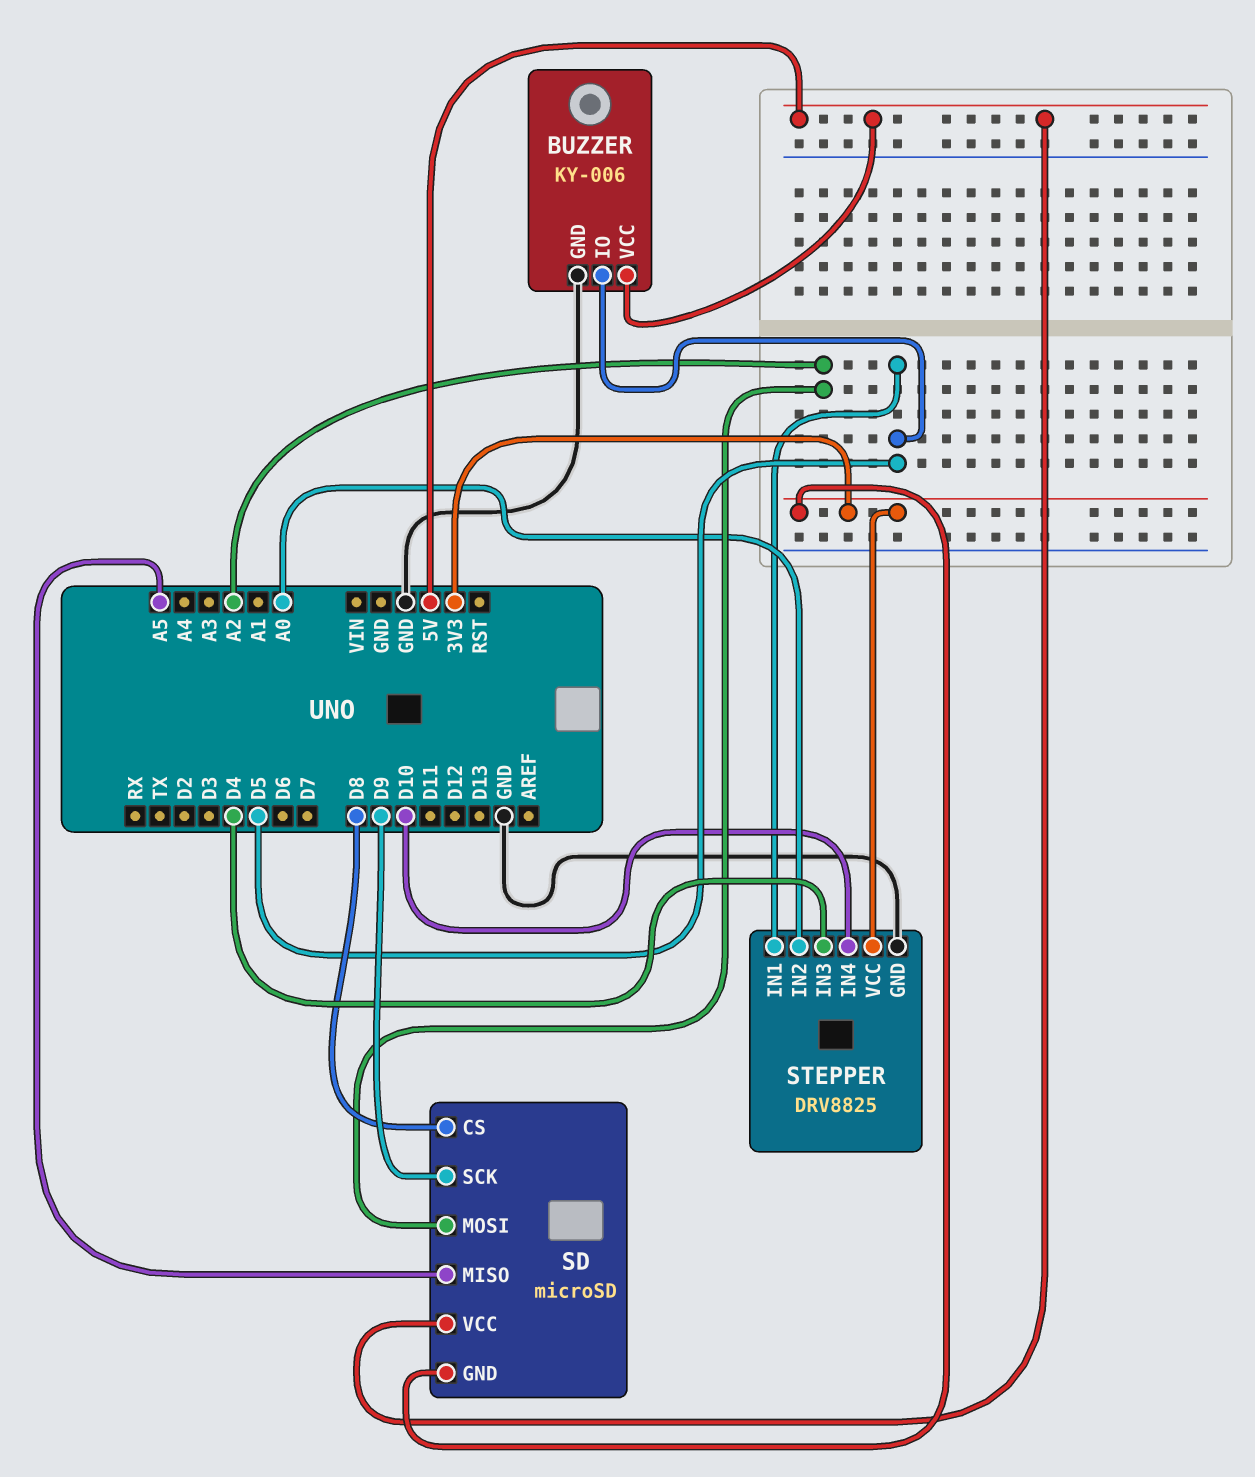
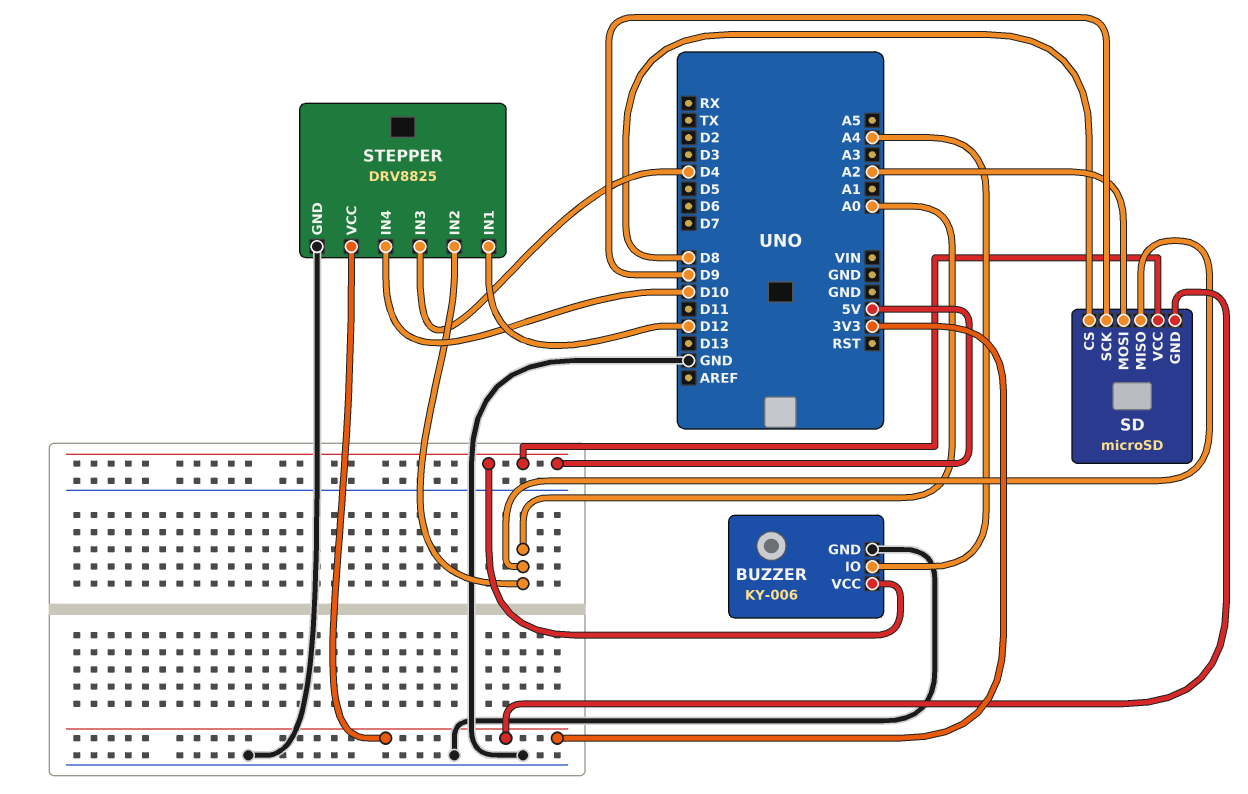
BUZZER pin IO: D5 -> A4
SD pin MISO: A5 -> A0
STEPPER pin IN1: D5 -> D12

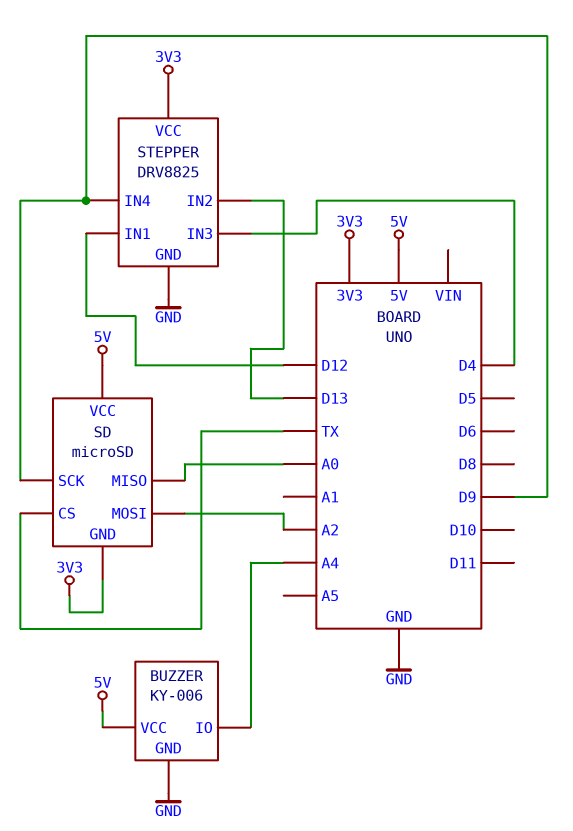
SD pin CS: D8 -> TX
STEPPER pin IN2: A0 -> D13
STEPPER pin IN4: D10 -> D9

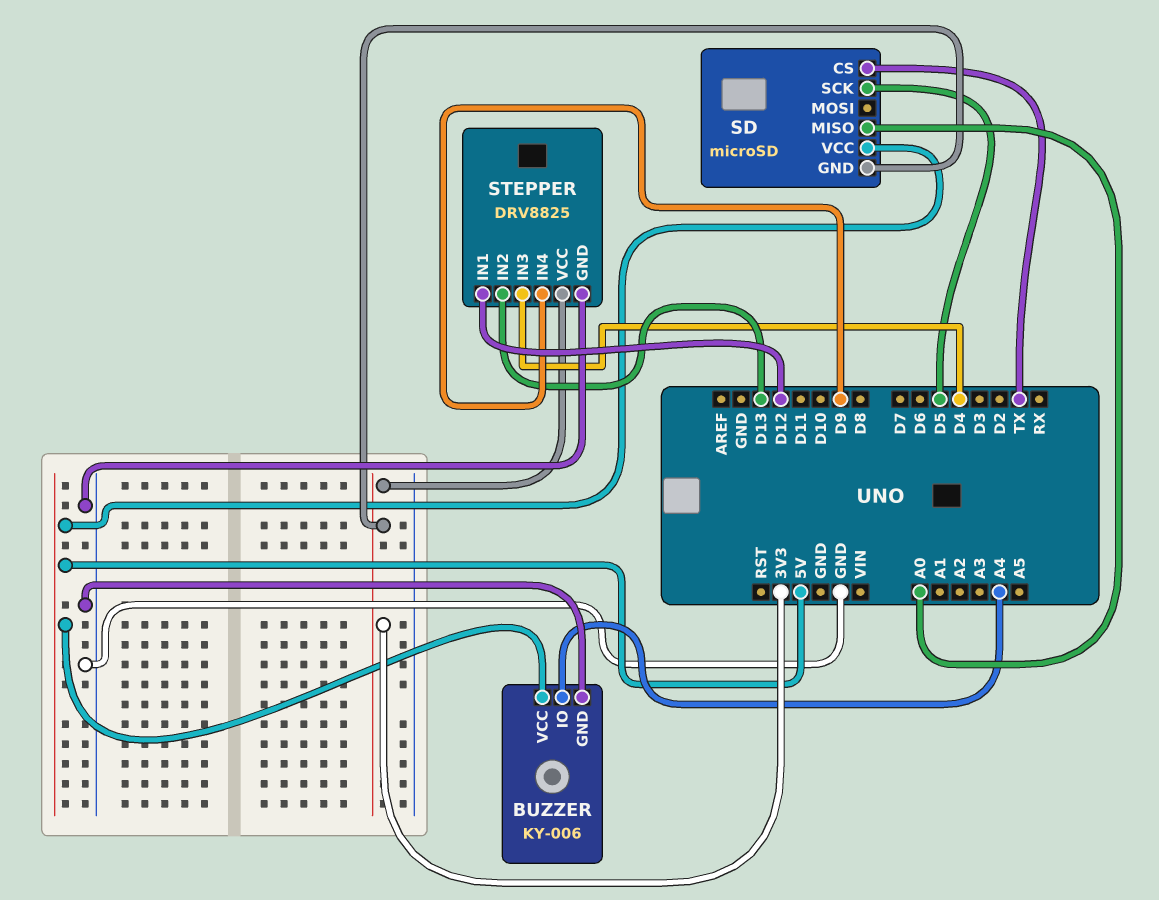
SD pin MOSI: A2 -> none
SD pin SCK: D9 -> D5

